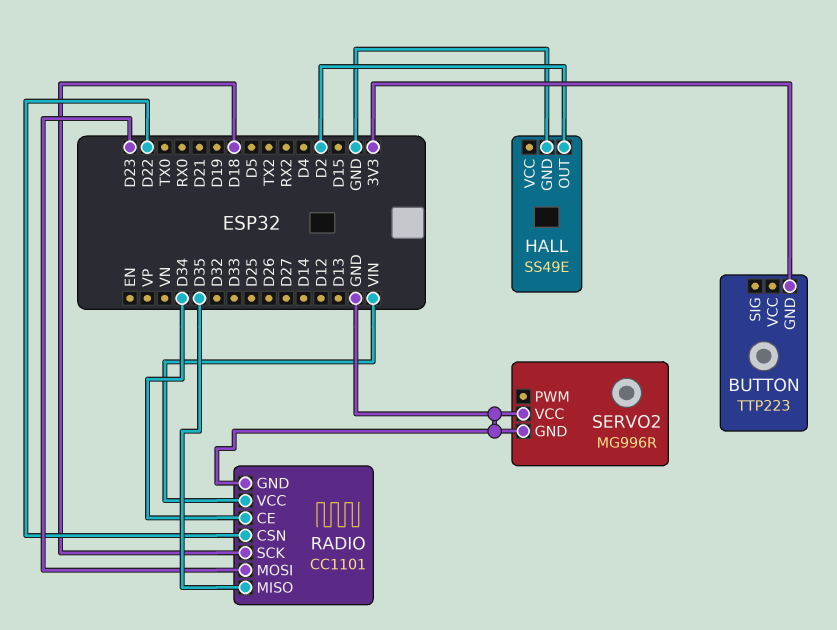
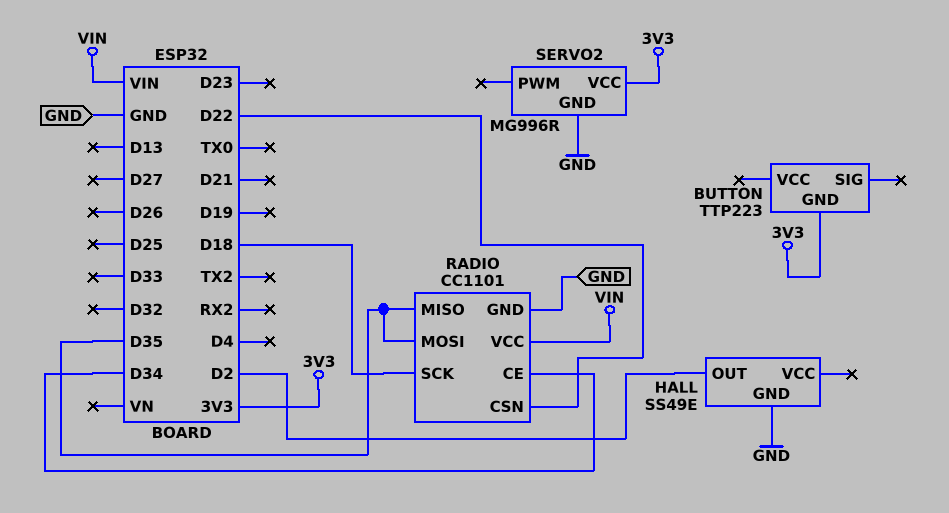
RADIO pin MOSI: D23 -> D35
SERVO2 pin VCC: GND -> 3V3

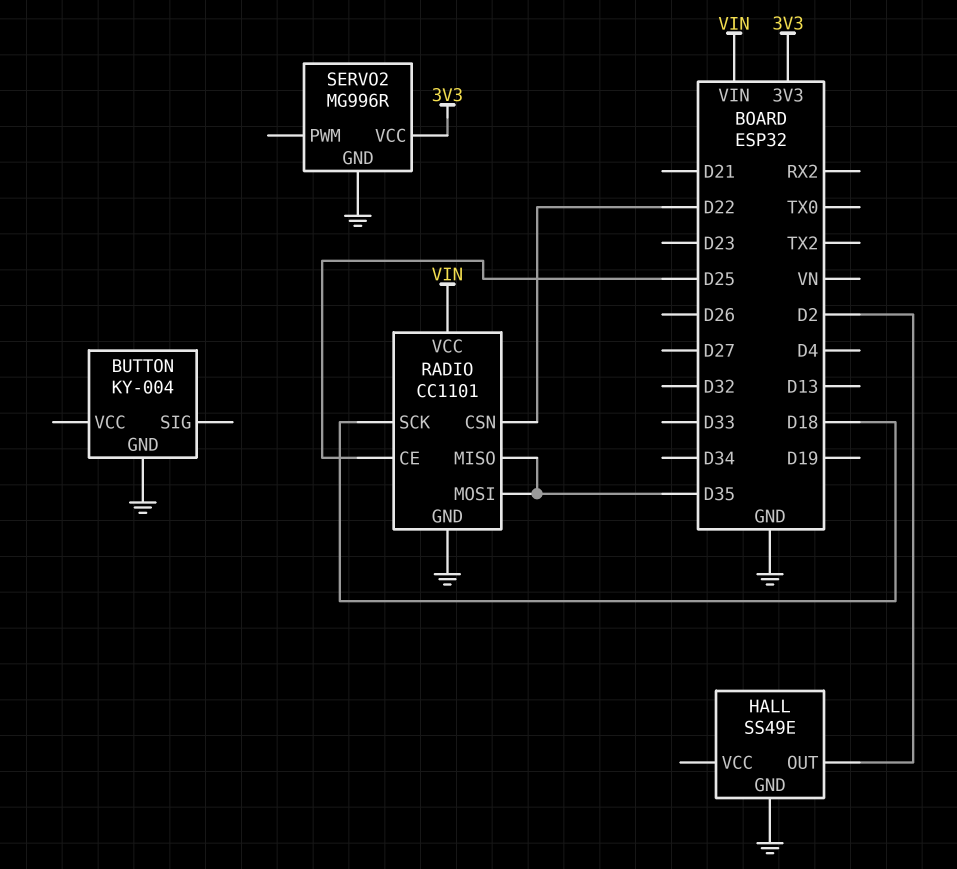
BUTTON: TTP223 -> KY-004
BUTTON pin GND: 3V3 -> GND
RADIO pin CE: D34 -> D25

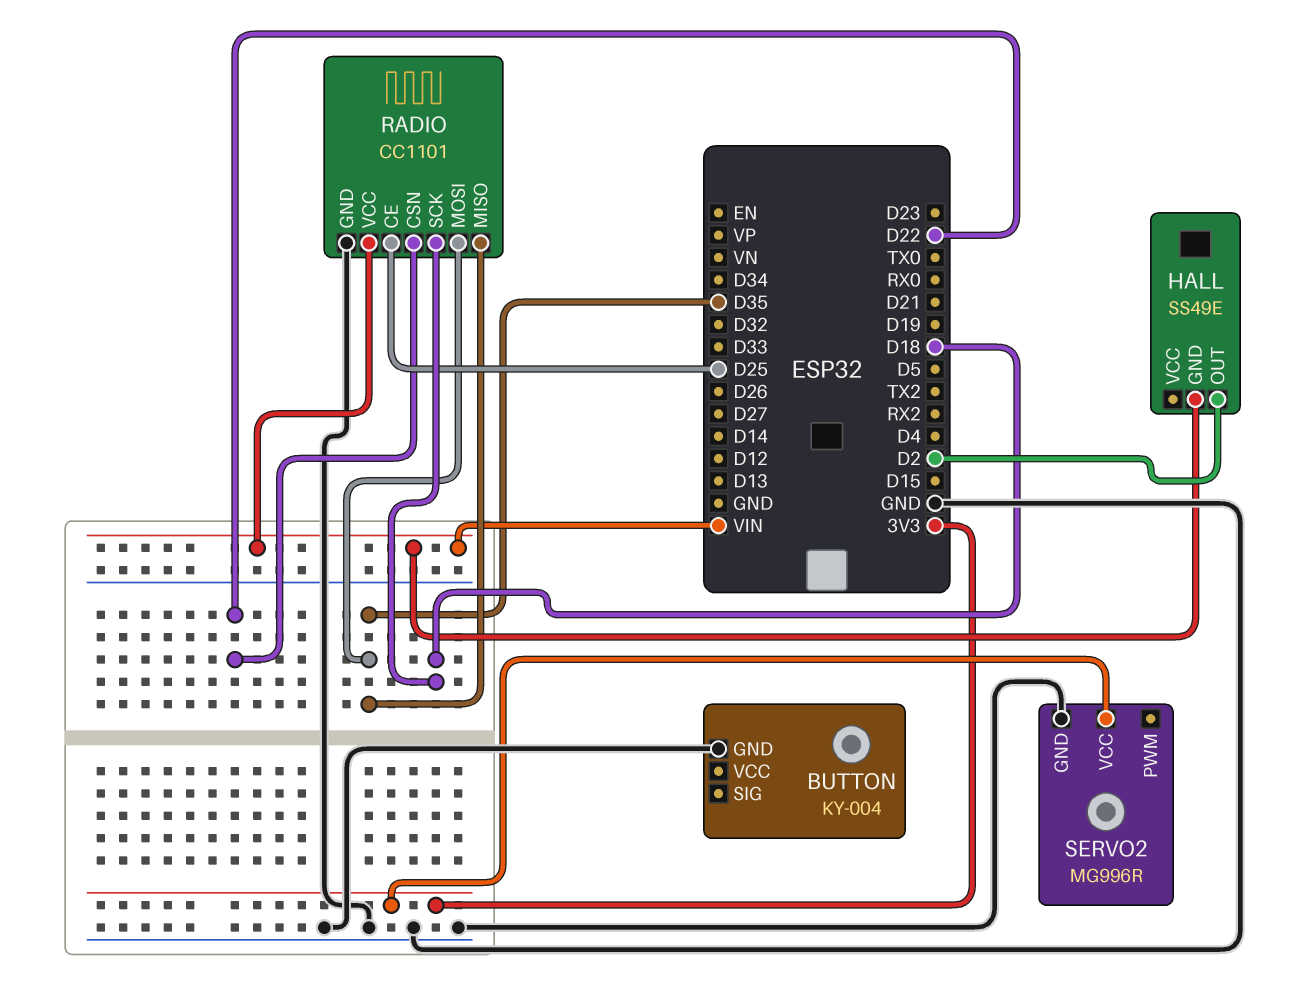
HALL pin GND: GND -> VIN

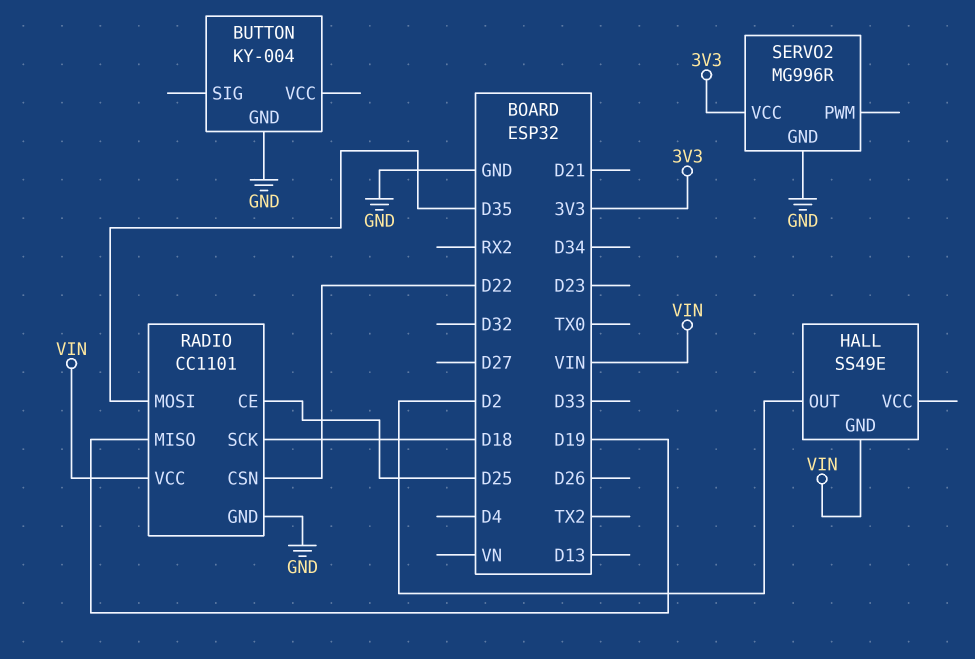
RADIO pin MISO: D35 -> D19

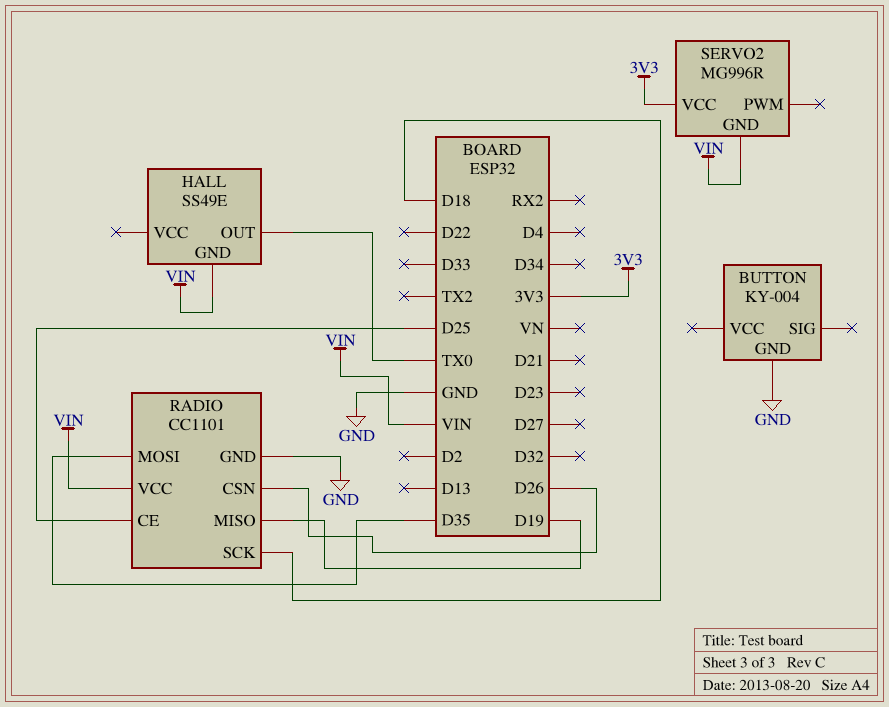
HALL pin OUT: D2 -> TX0
RADIO pin CSN: D22 -> D26
SERVO2 pin GND: GND -> VIN

